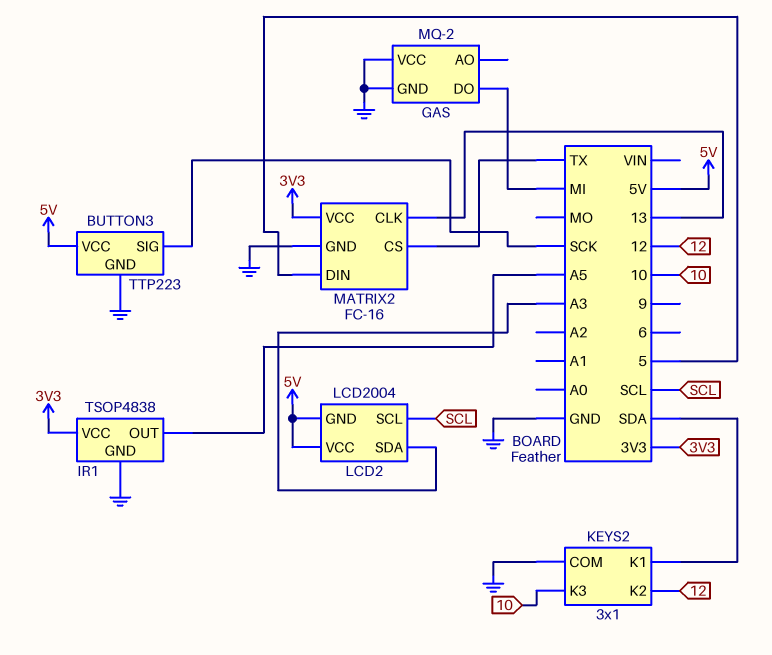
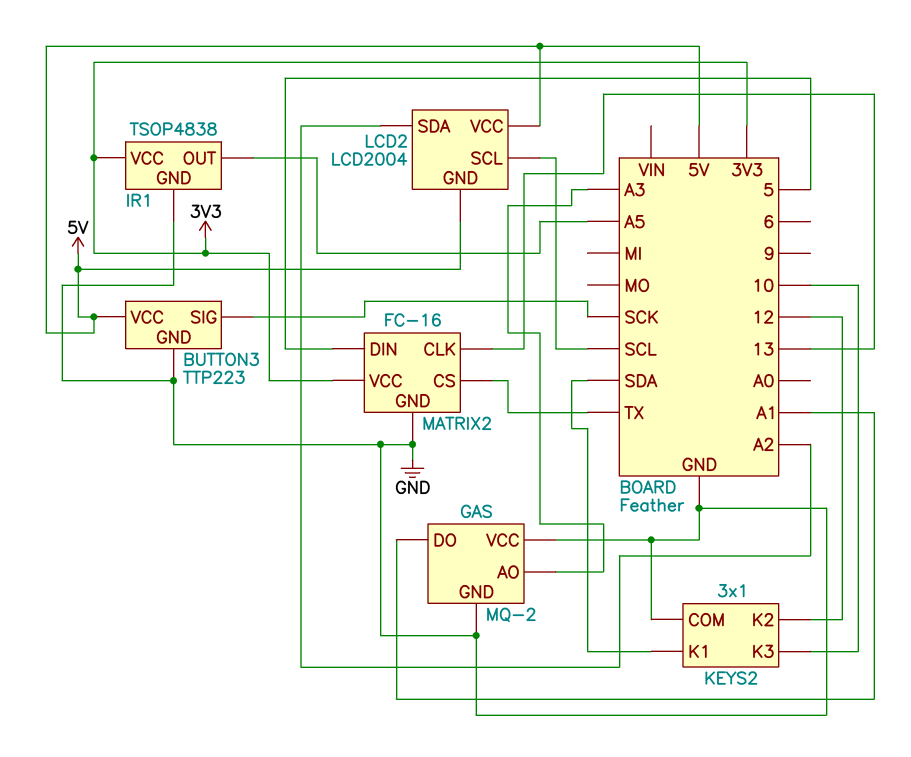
GAS pin AO: none -> A3
GAS pin DO: MI -> A1
LCD2 pin SDA: A3 -> A2

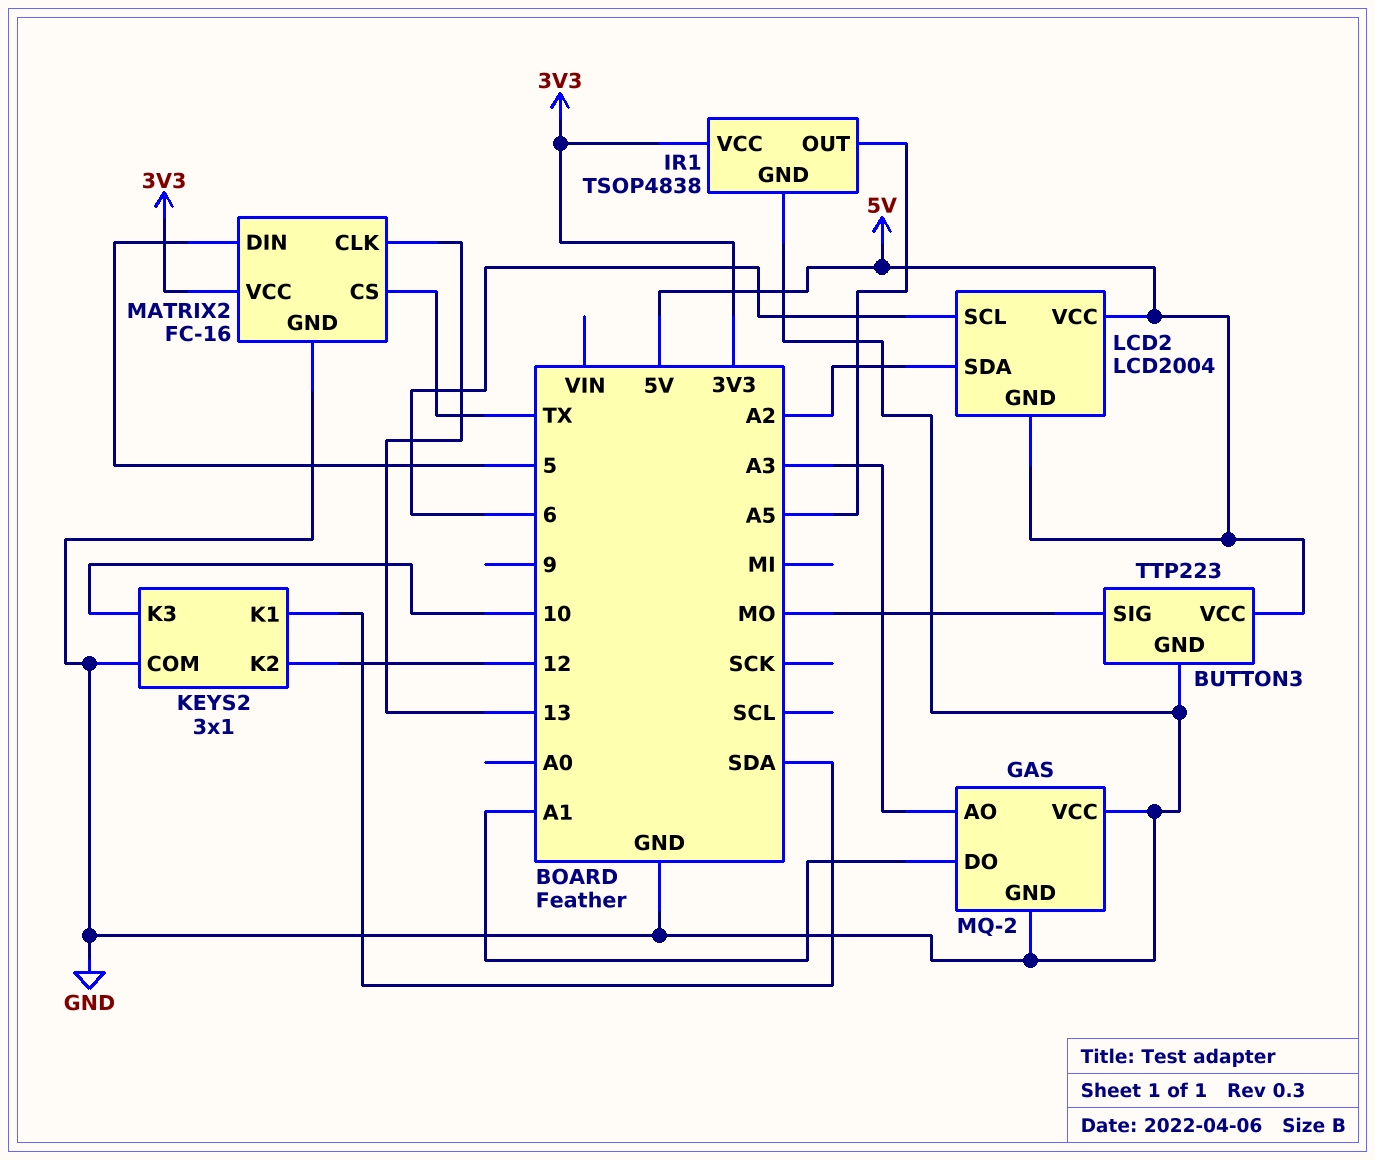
BUTTON3 pin SIG: SCK -> MO
LCD2 pin SCL: SCL -> 6

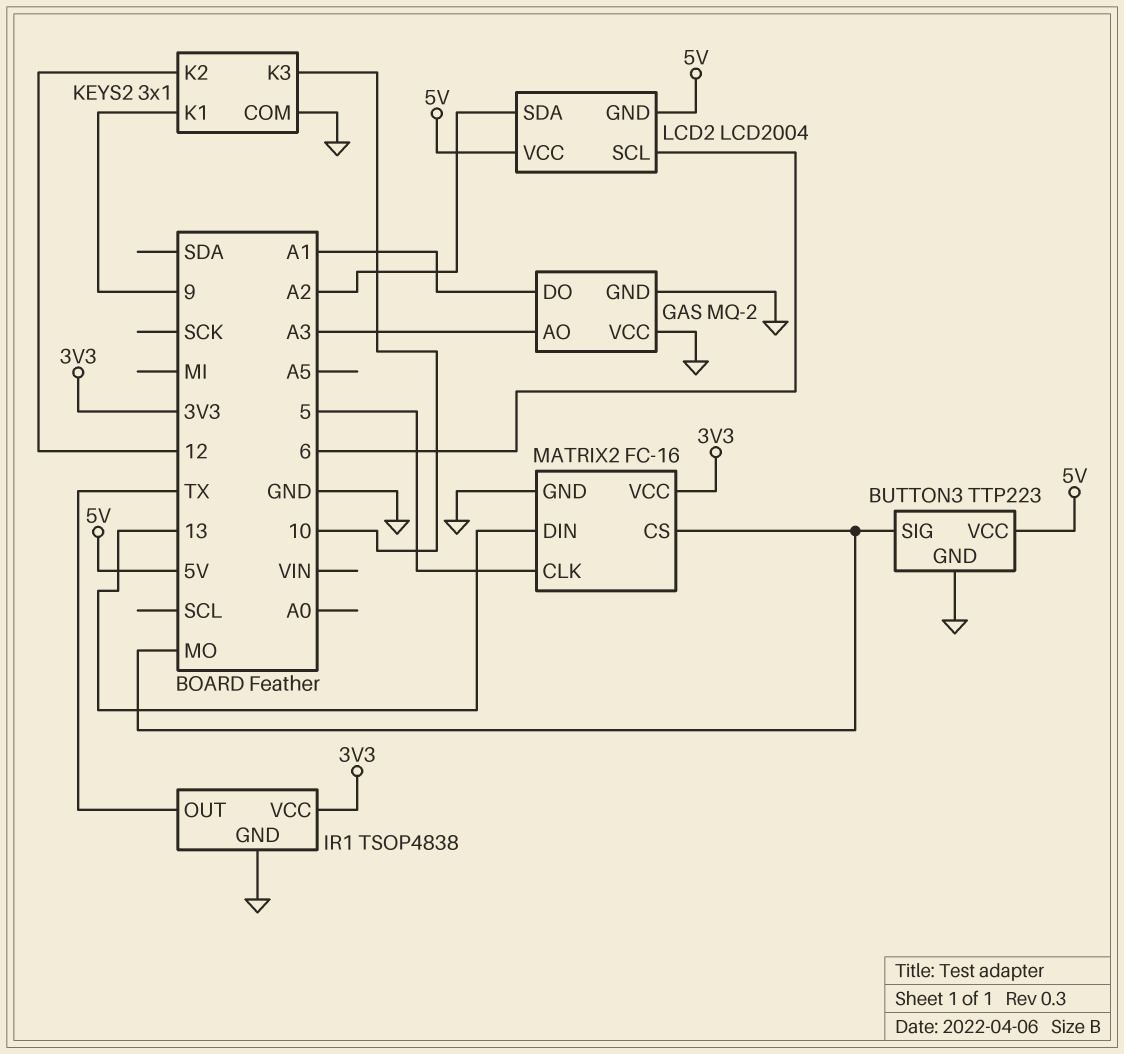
IR1 pin OUT: A5 -> TX
KEYS2 pin K1: SDA -> 9
MATRIX2 pin CLK: 13 -> 5
MATRIX2 pin CS: TX -> MO
MATRIX2 pin DIN: 5 -> 13

